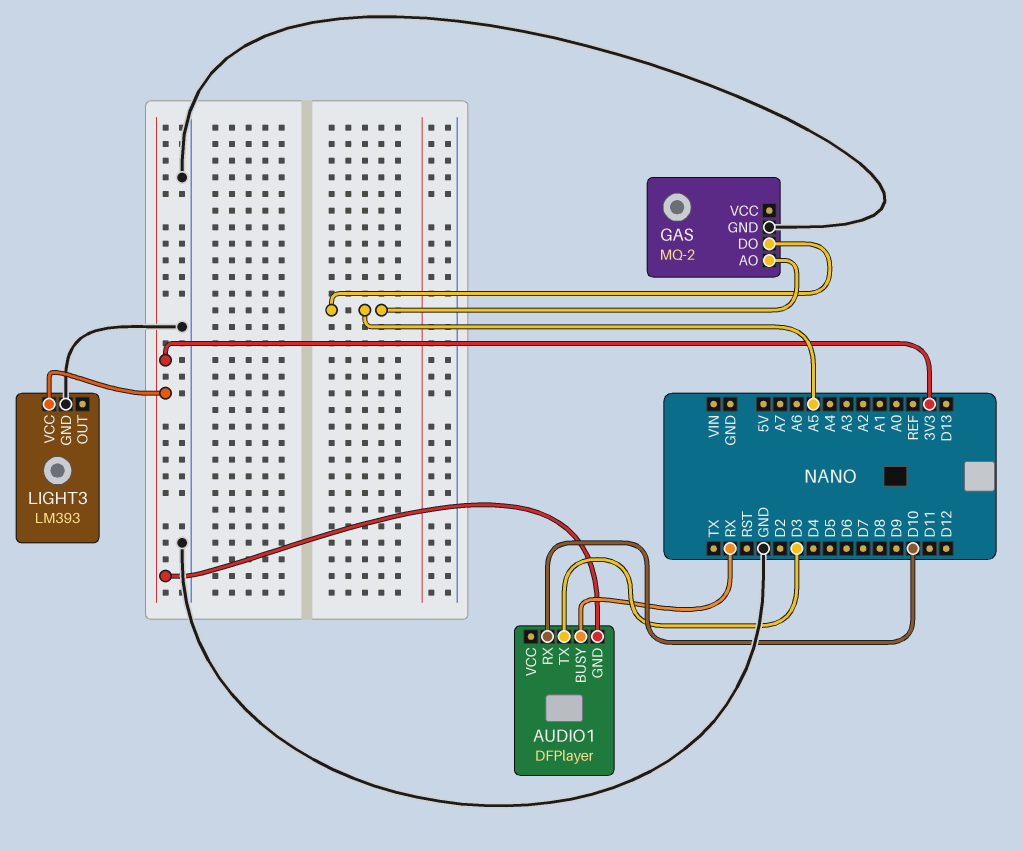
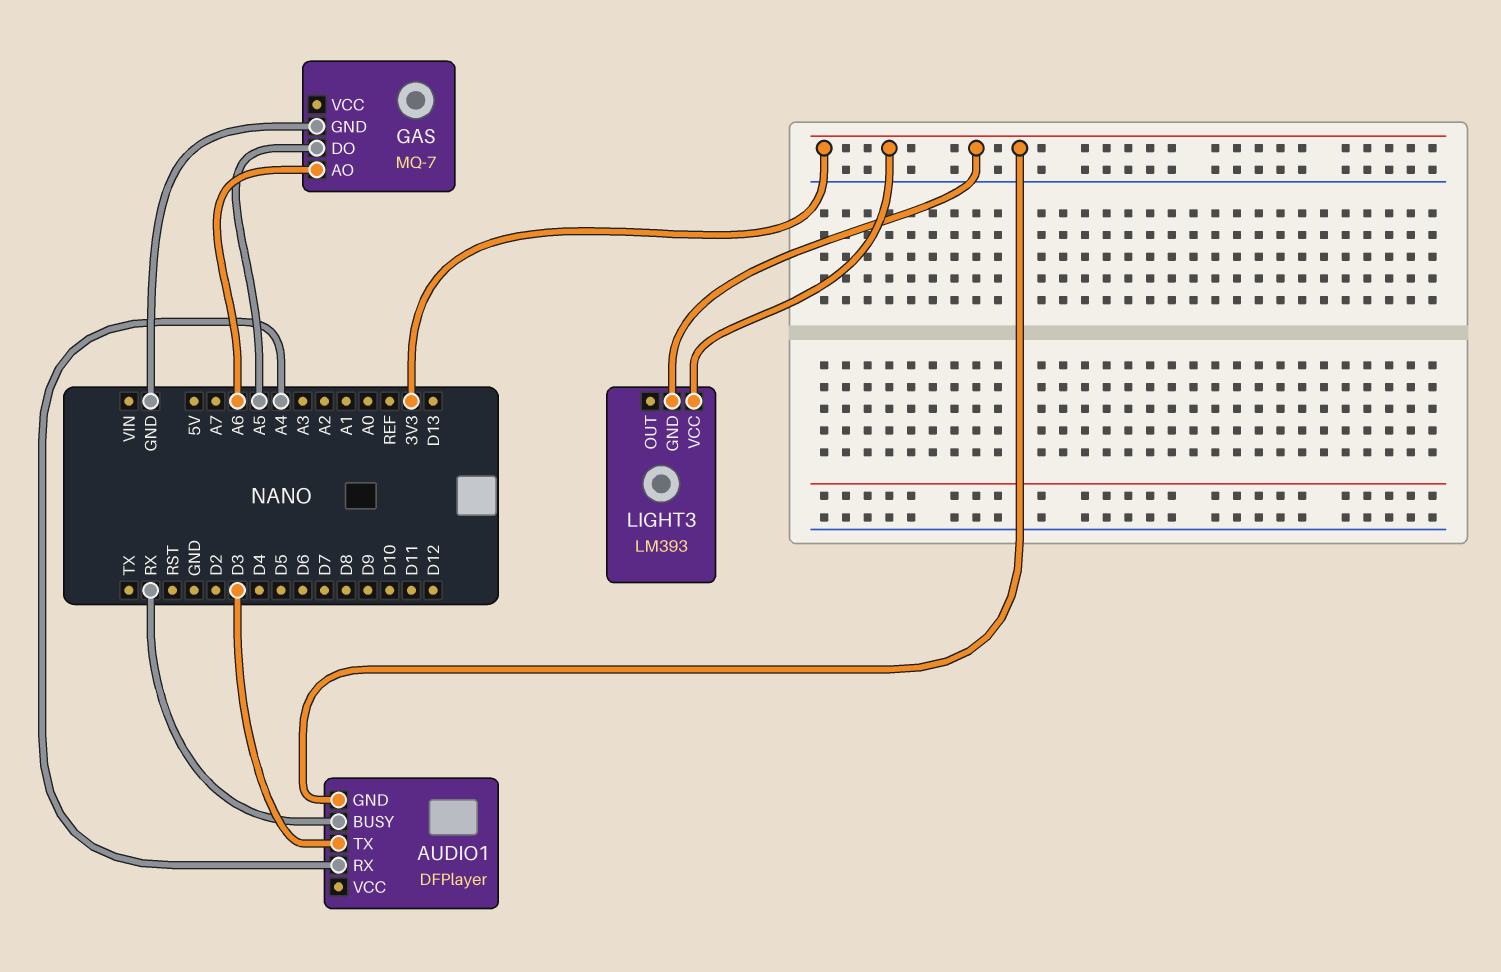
AUDIO1 pin RX: D10 -> A4
GAS: MQ-2 -> MQ-7
GAS pin AO: A5 -> A6
LIGHT3 pin GND: GND -> 3V3

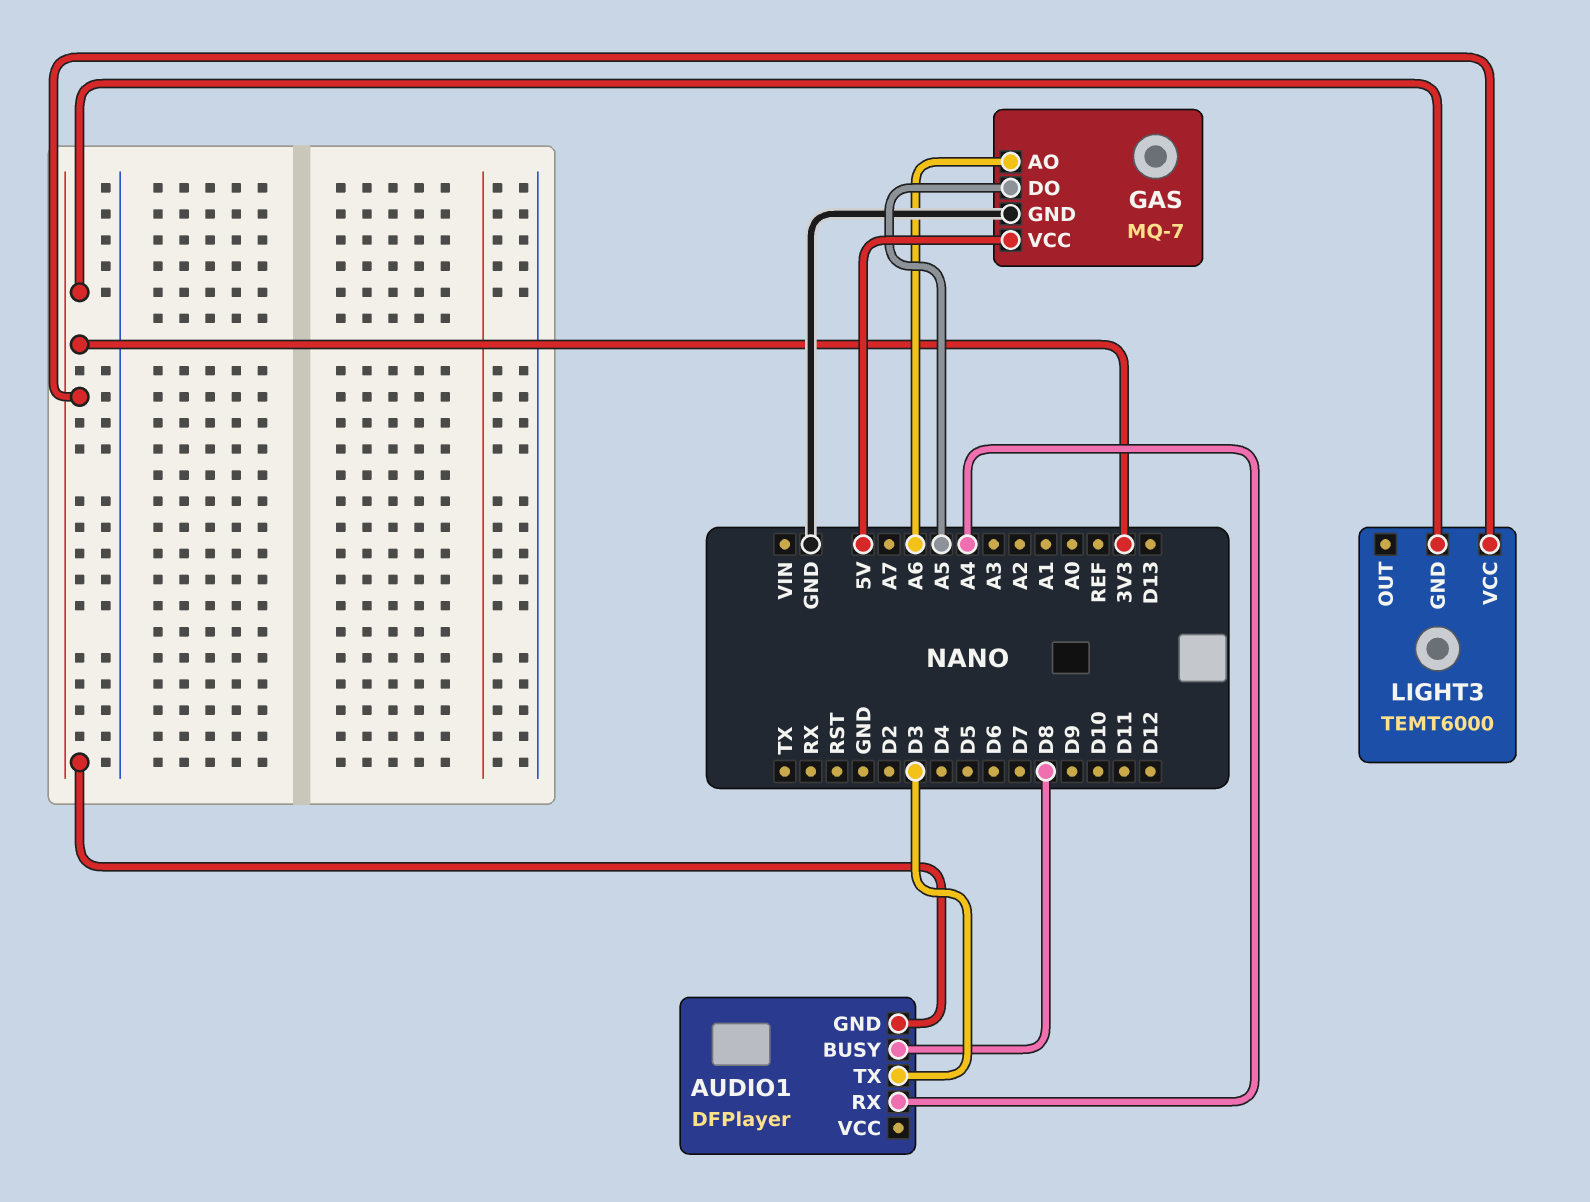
AUDIO1 pin BUSY: RX -> D8
GAS pin VCC: none -> 5V
LIGHT3: LM393 -> TEMT6000

